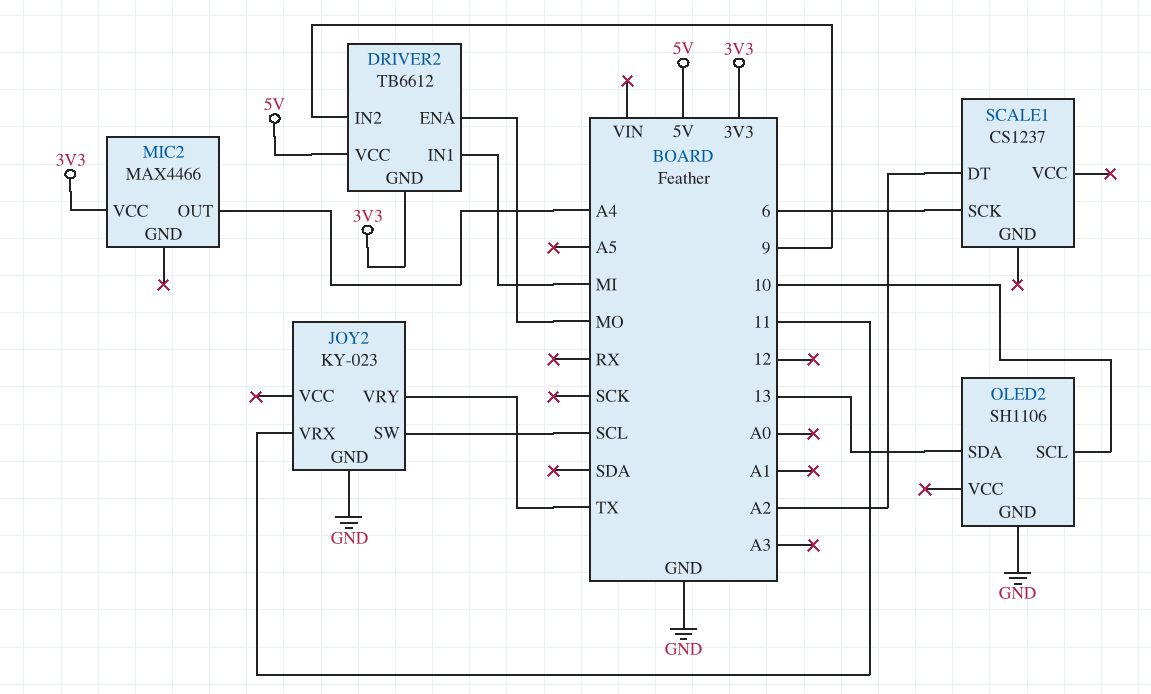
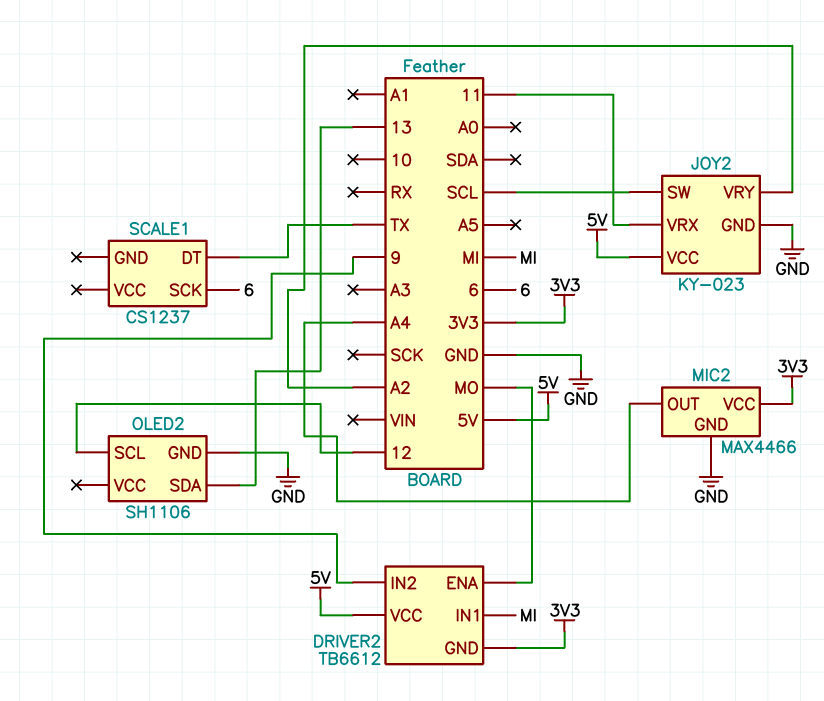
JOY2 pin VCC: none -> 5V
JOY2 pin VRY: TX -> A2
MIC2 pin GND: none -> GND
OLED2 pin SCL: 10 -> 12
SCALE1 pin DT: A2 -> TX

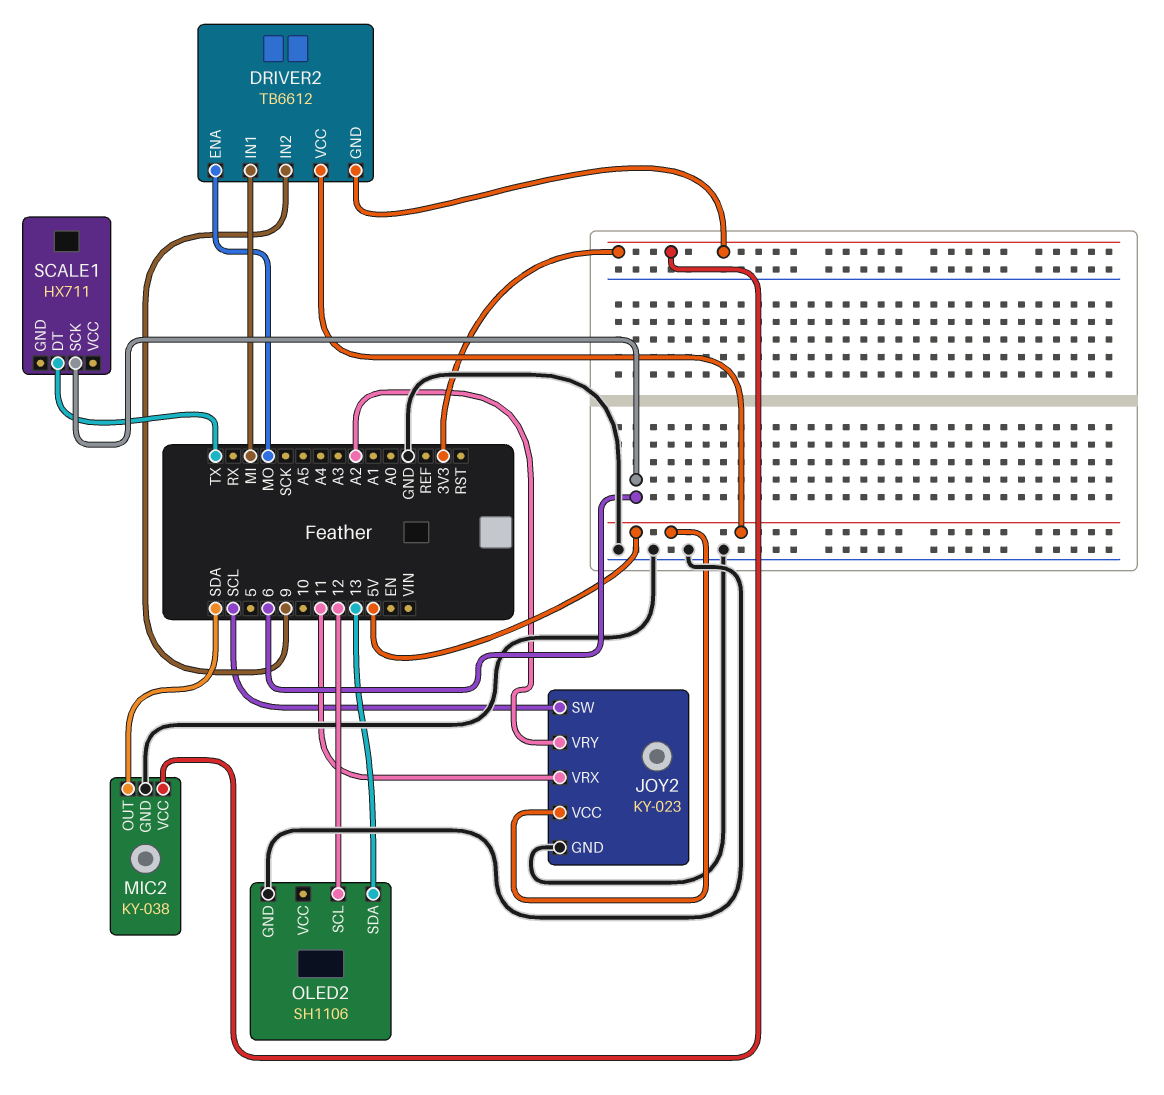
MIC2: MAX4466 -> KY-038
MIC2 pin OUT: A4 -> SDA
SCALE1: CS1237 -> HX711

